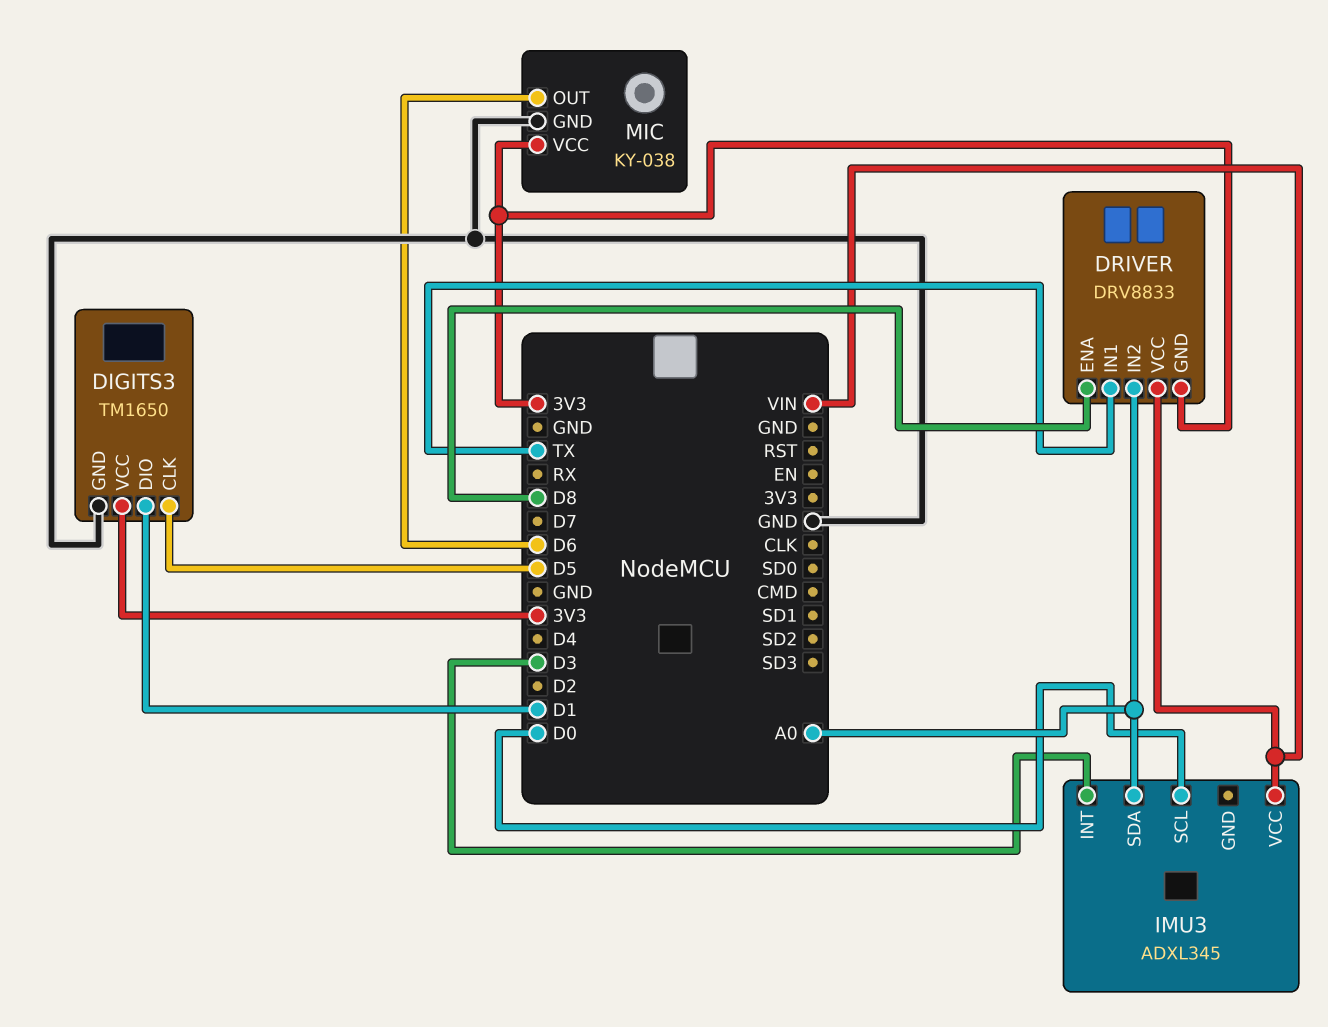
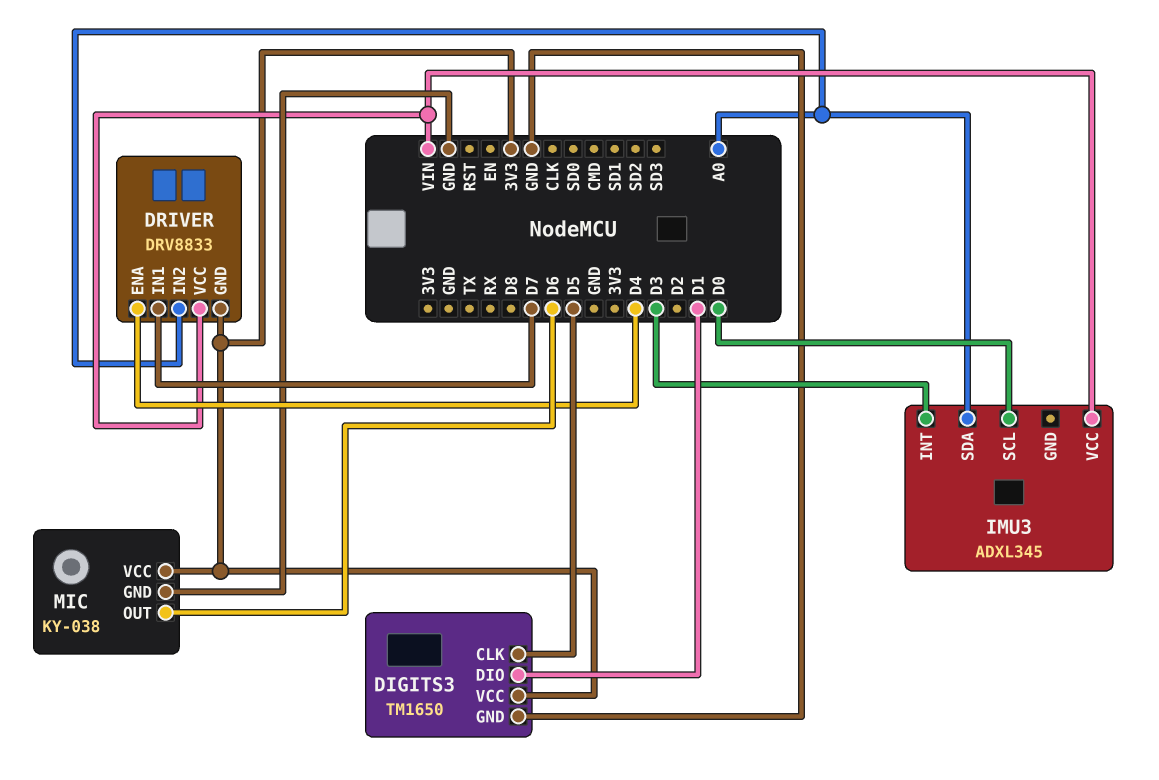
DRIVER pin ENA: D8 -> D4
DRIVER pin IN1: TX -> D7

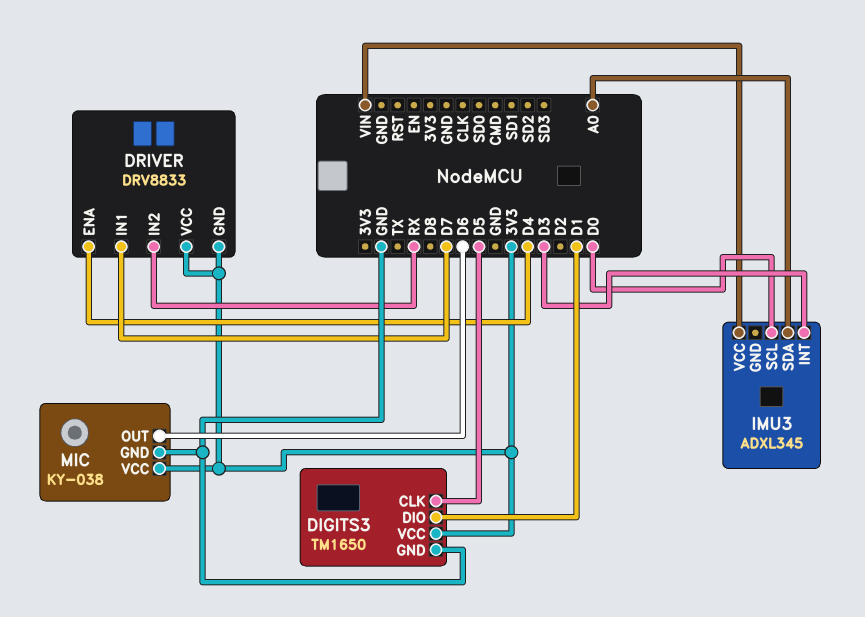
DRIVER pin IN2: A0 -> RX
DRIVER pin VCC: VIN -> 3V3

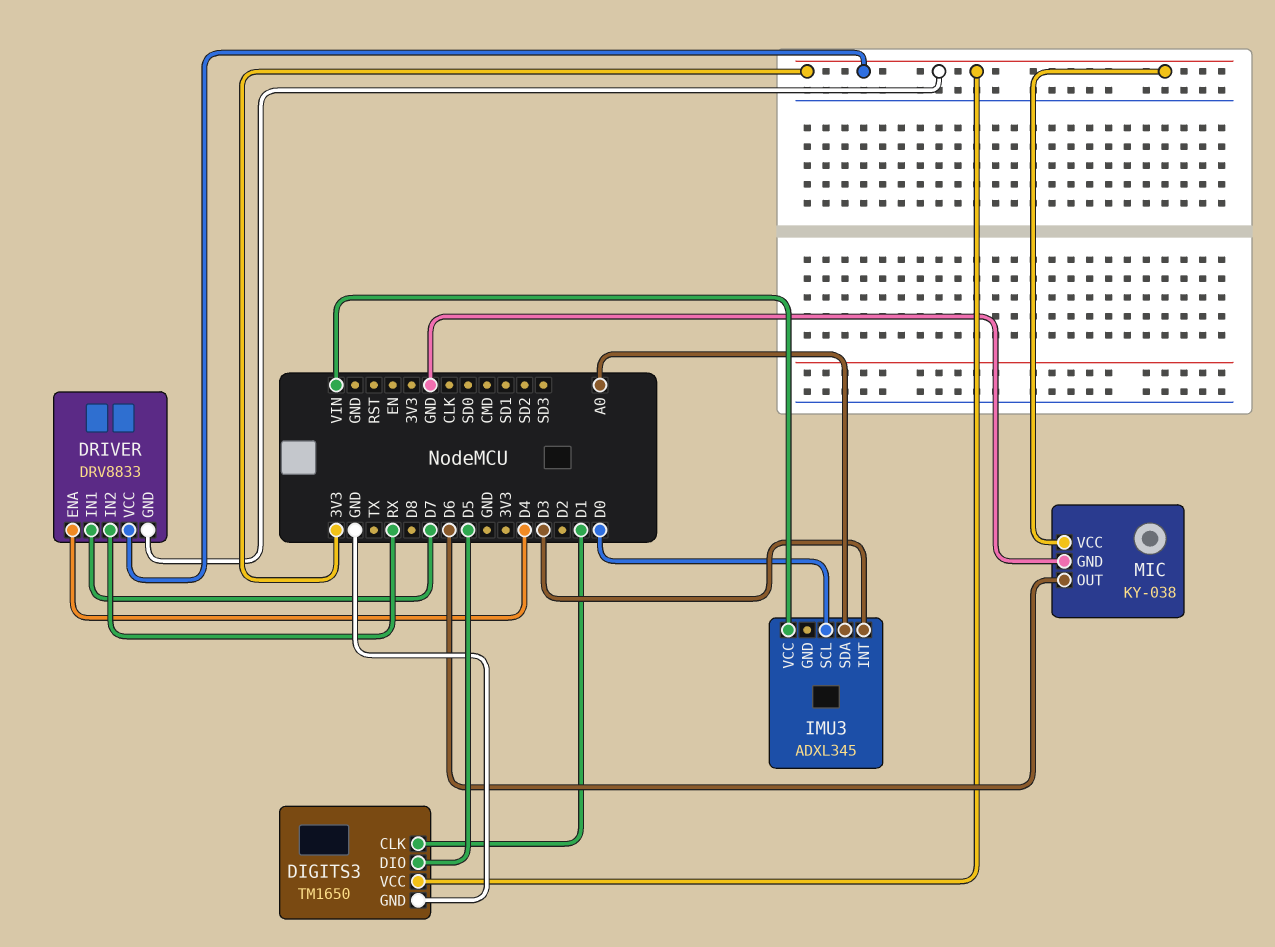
DIGITS3 pin CLK: D5 -> D1
DIGITS3 pin DIO: D1 -> D5

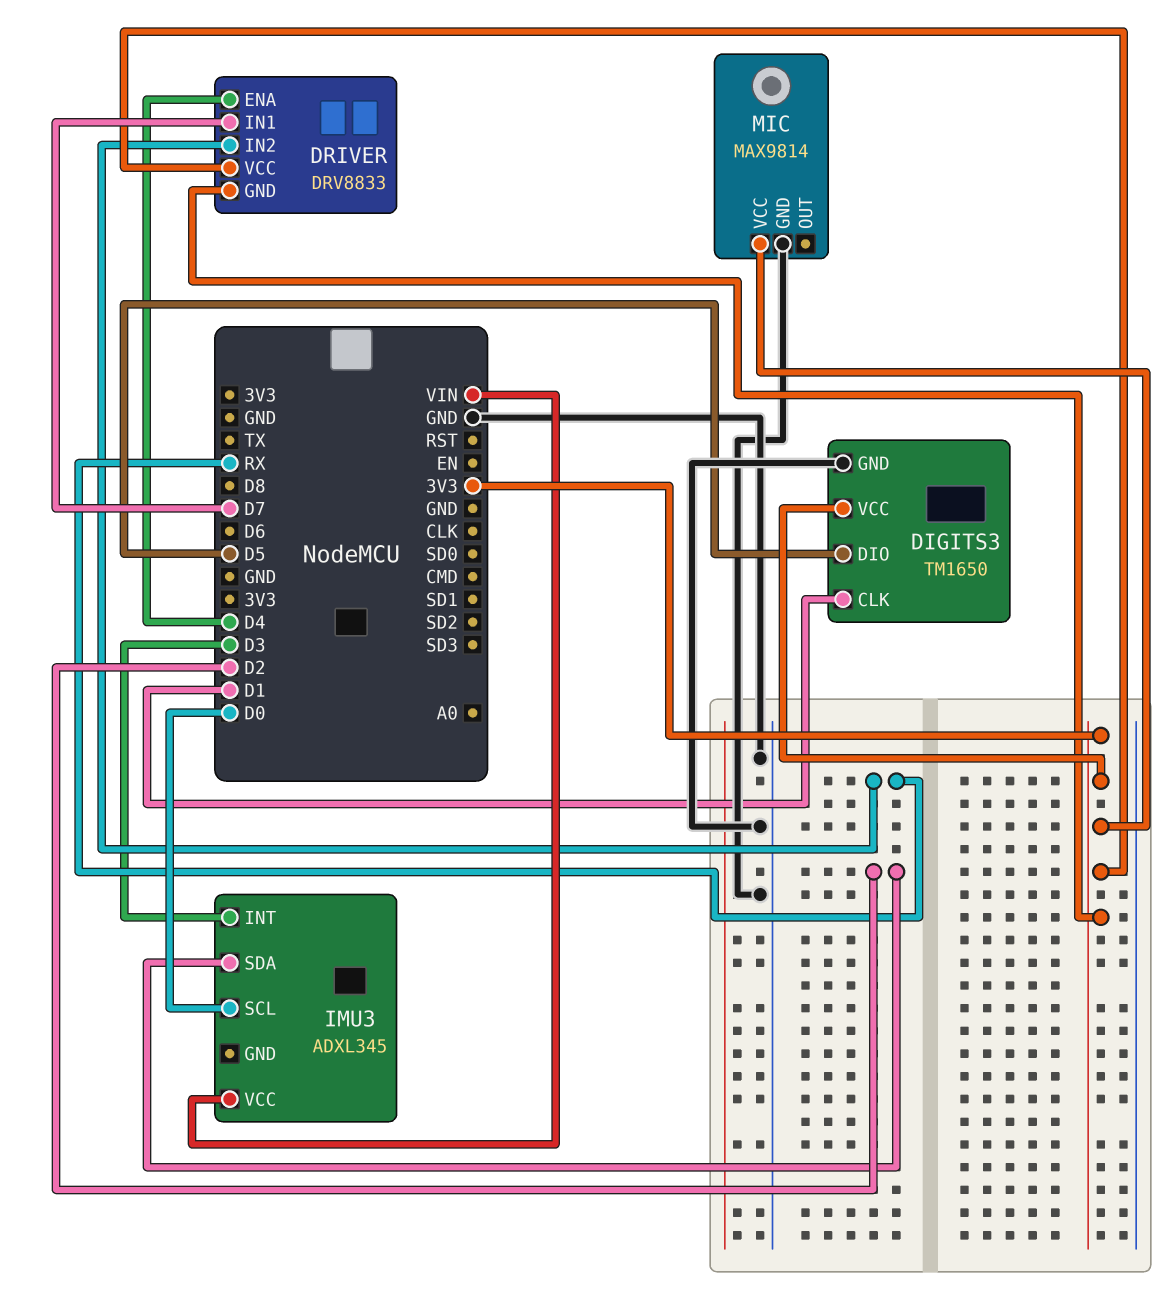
IMU3 pin SDA: A0 -> D2
MIC: KY-038 -> MAX9814
MIC pin OUT: D6 -> none

